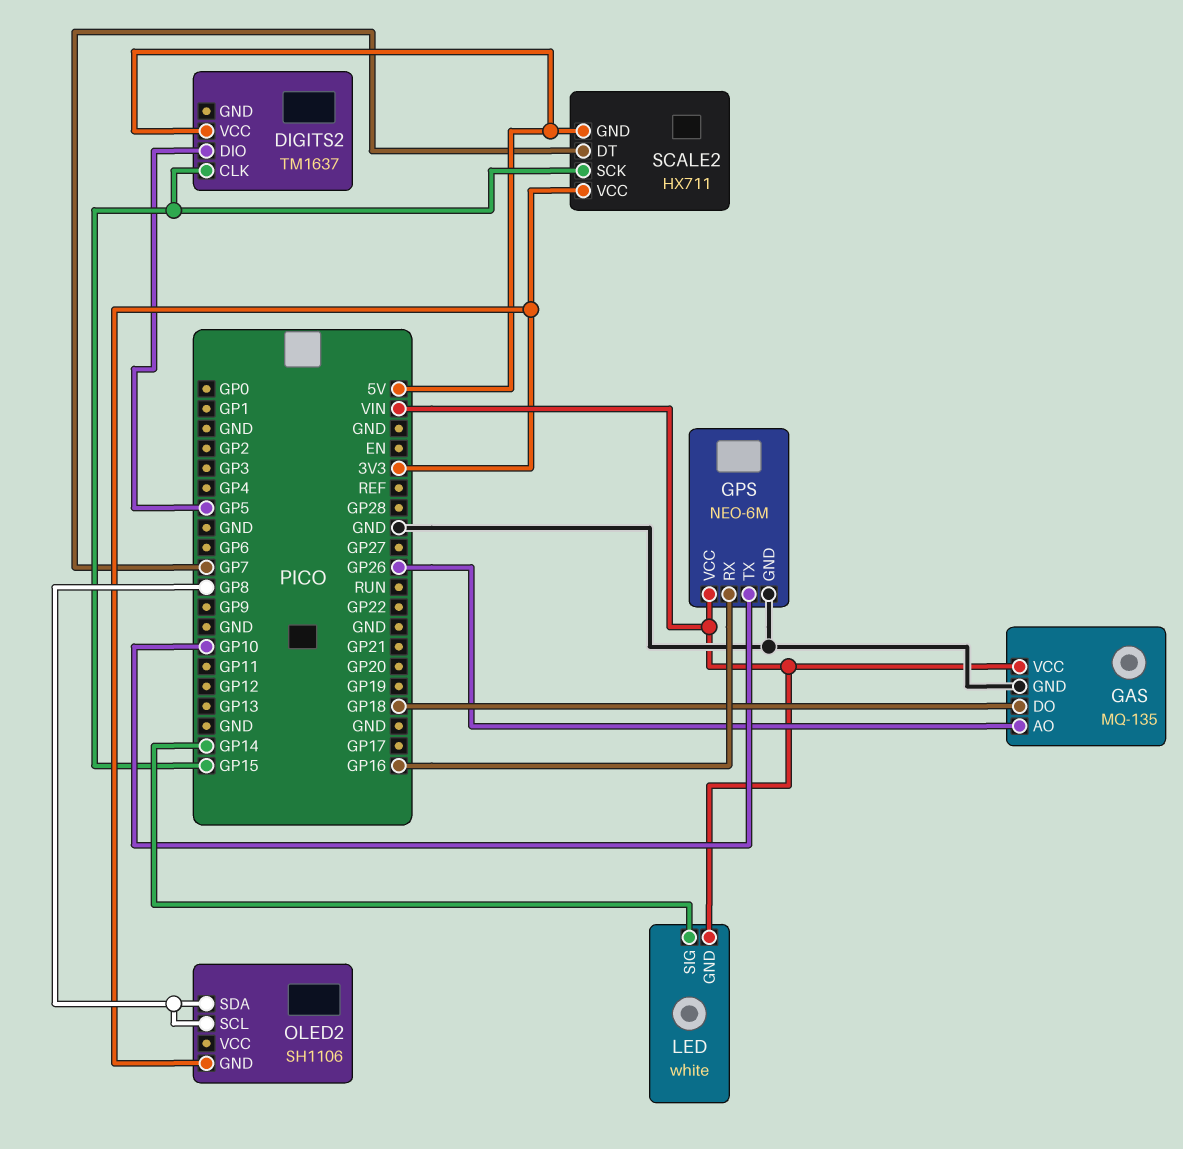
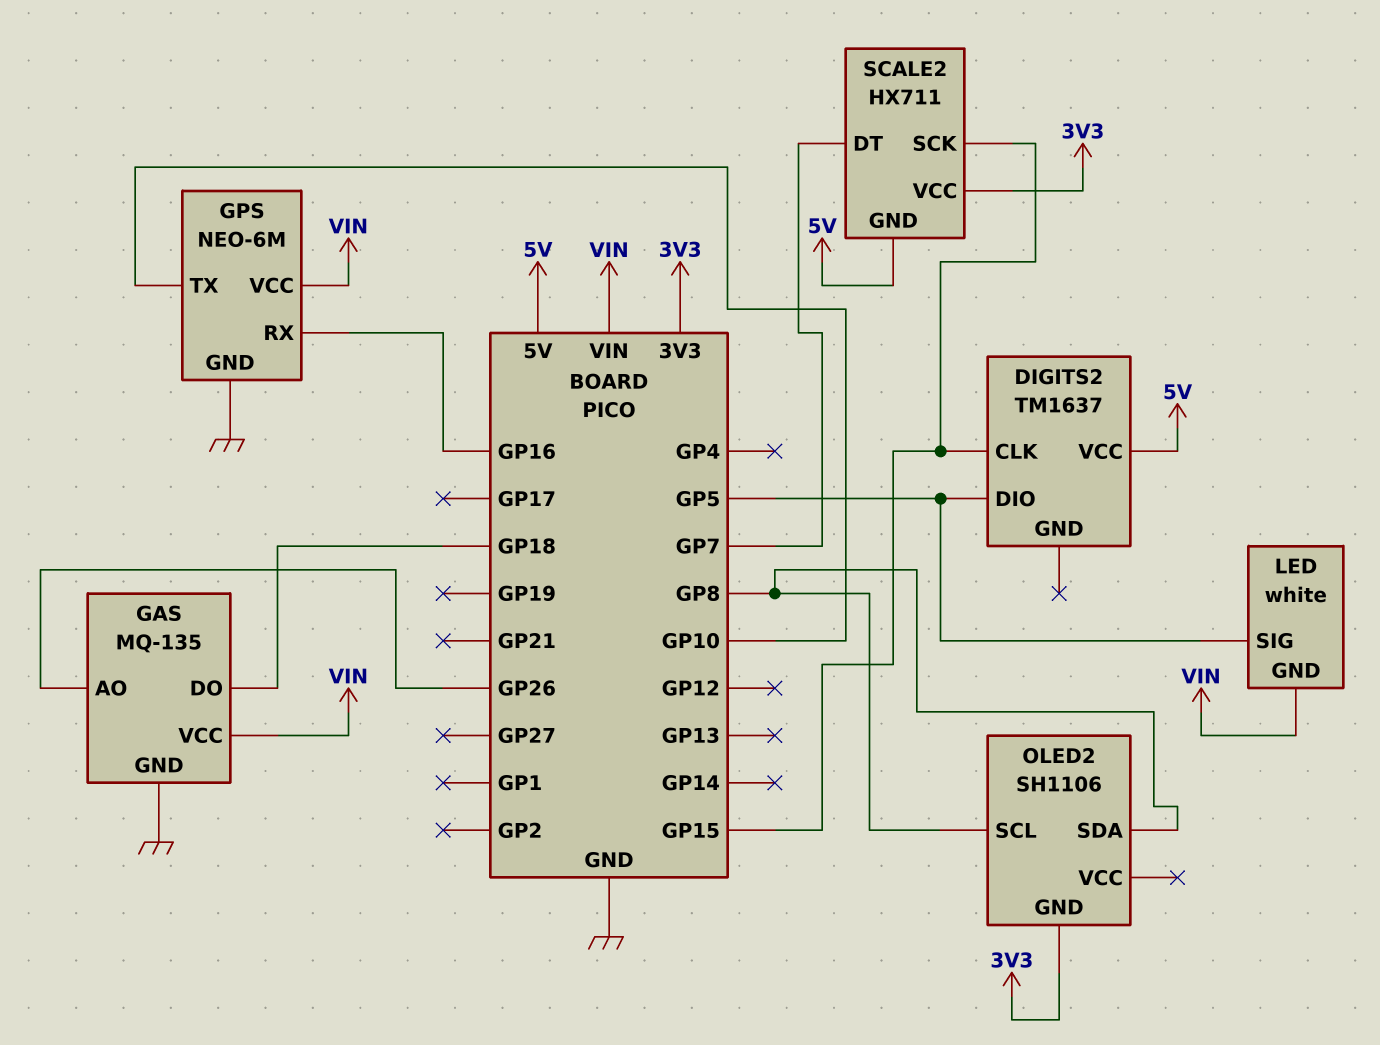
LED pin SIG: GP14 -> GP5

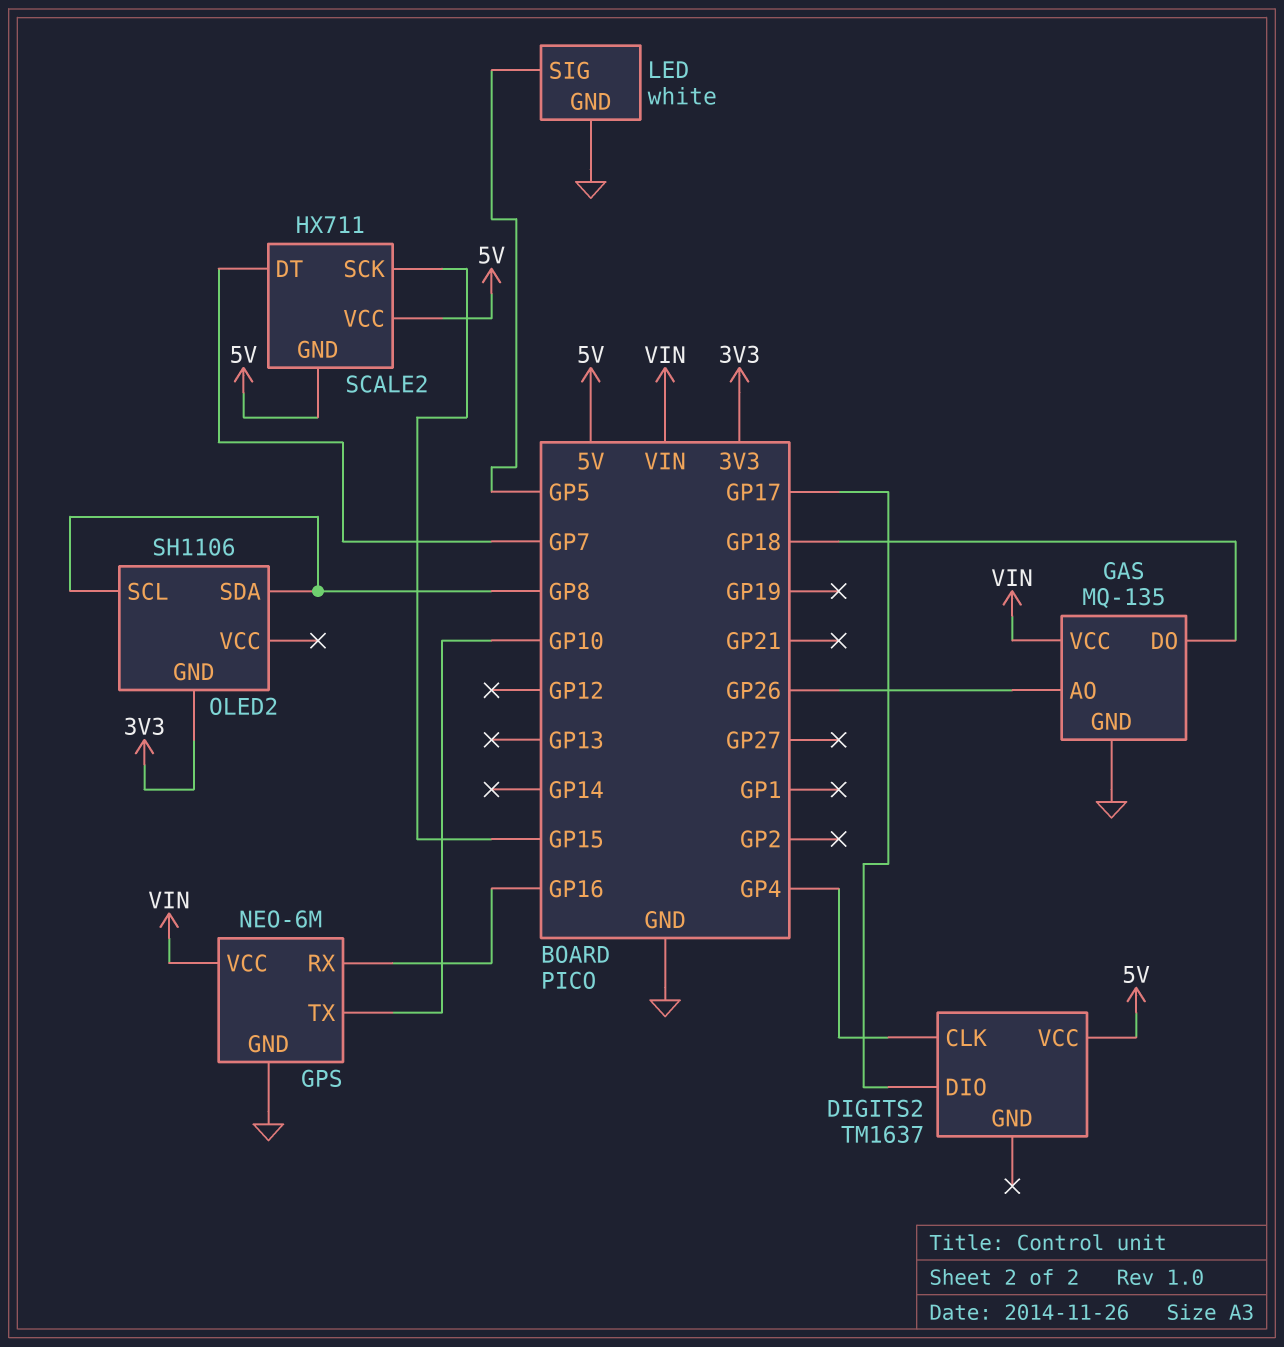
DIGITS2 pin CLK: GP15 -> GP4
DIGITS2 pin DIO: GP5 -> GP17
LED pin GND: VIN -> GND
SCALE2 pin VCC: 3V3 -> 5V

